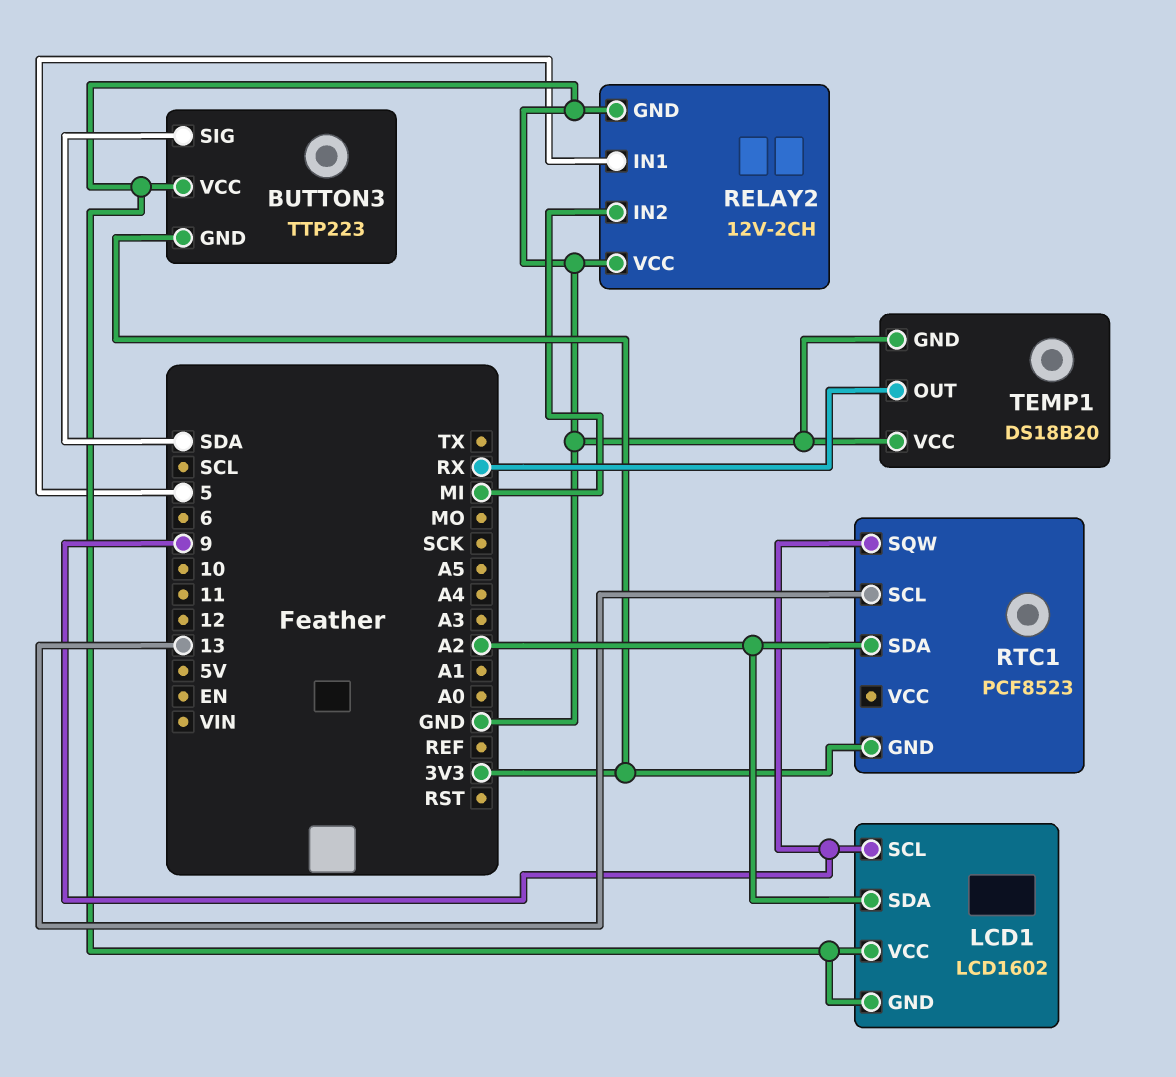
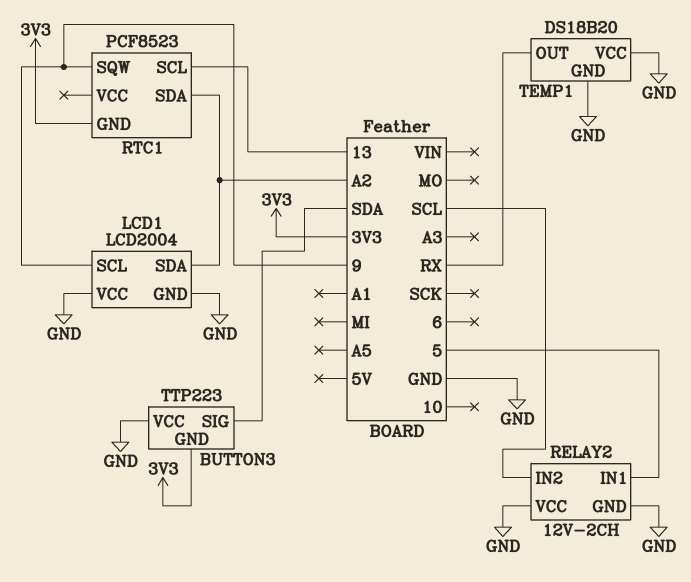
LCD1: LCD1602 -> LCD2004
RELAY2 pin IN2: MI -> SCL

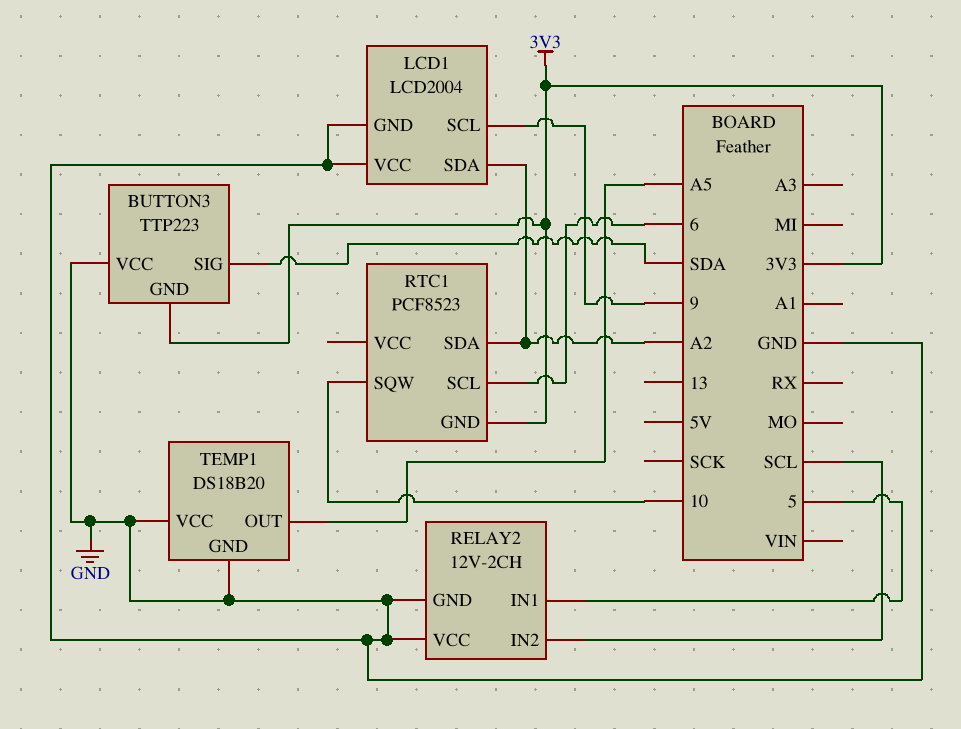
RTC1 pin SCL: 13 -> 6
RTC1 pin SQW: 9 -> 10
TEMP1 pin OUT: RX -> A5

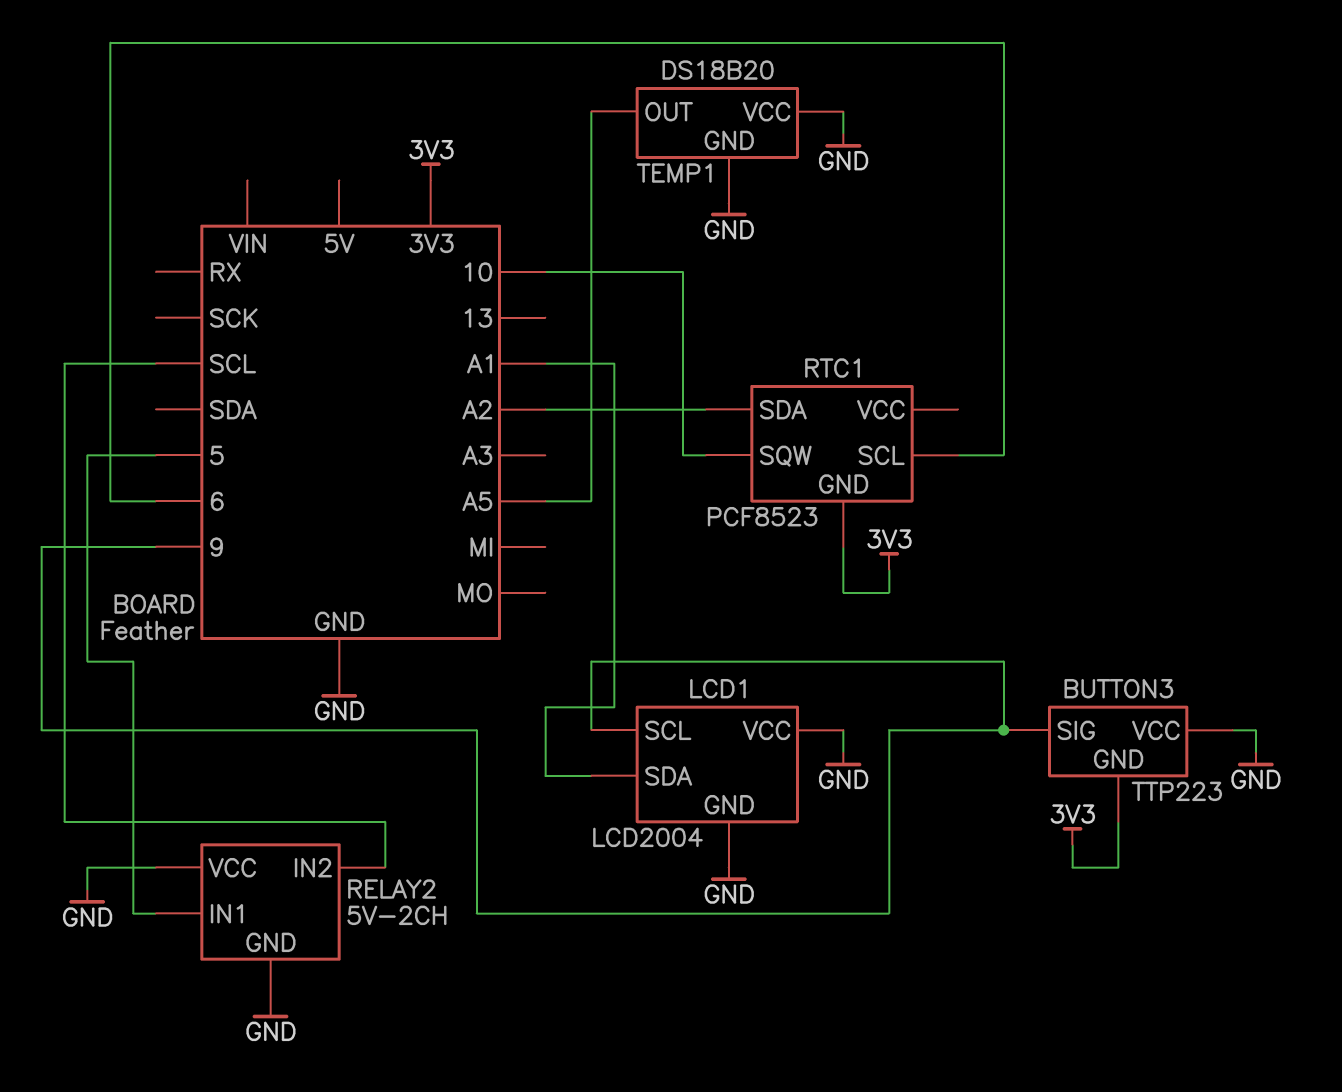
BUTTON3 pin SIG: SDA -> 9
LCD1 pin SDA: A2 -> A1
RELAY2: 12V-2CH -> 5V-2CH

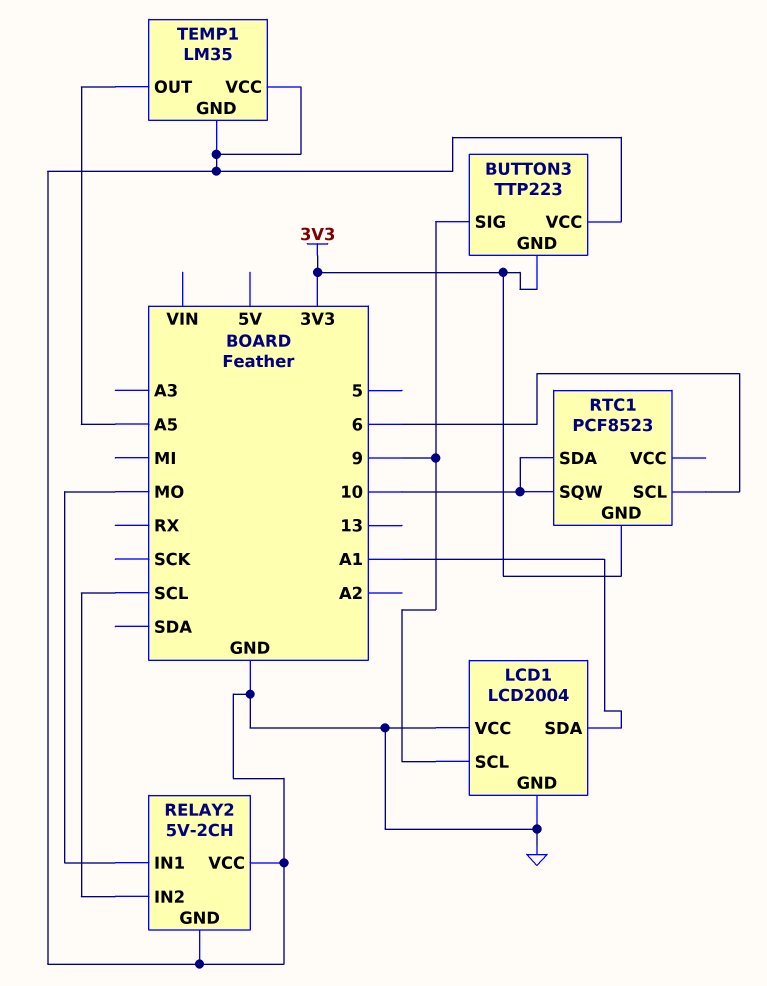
RELAY2 pin IN1: 5 -> MO
RTC1 pin SDA: A2 -> 10
TEMP1: DS18B20 -> LM35

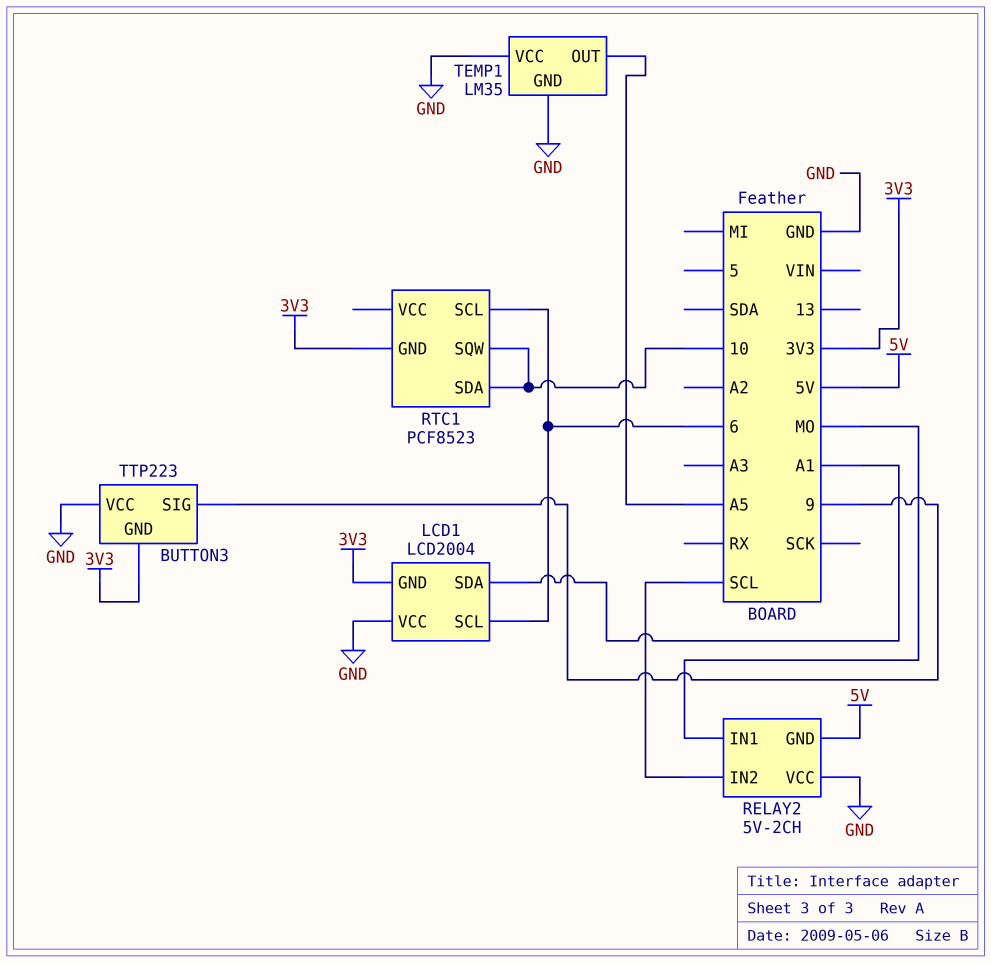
LCD1 pin GND: GND -> 3V3
LCD1 pin SCL: 9 -> 6
RELAY2 pin GND: GND -> 5V

